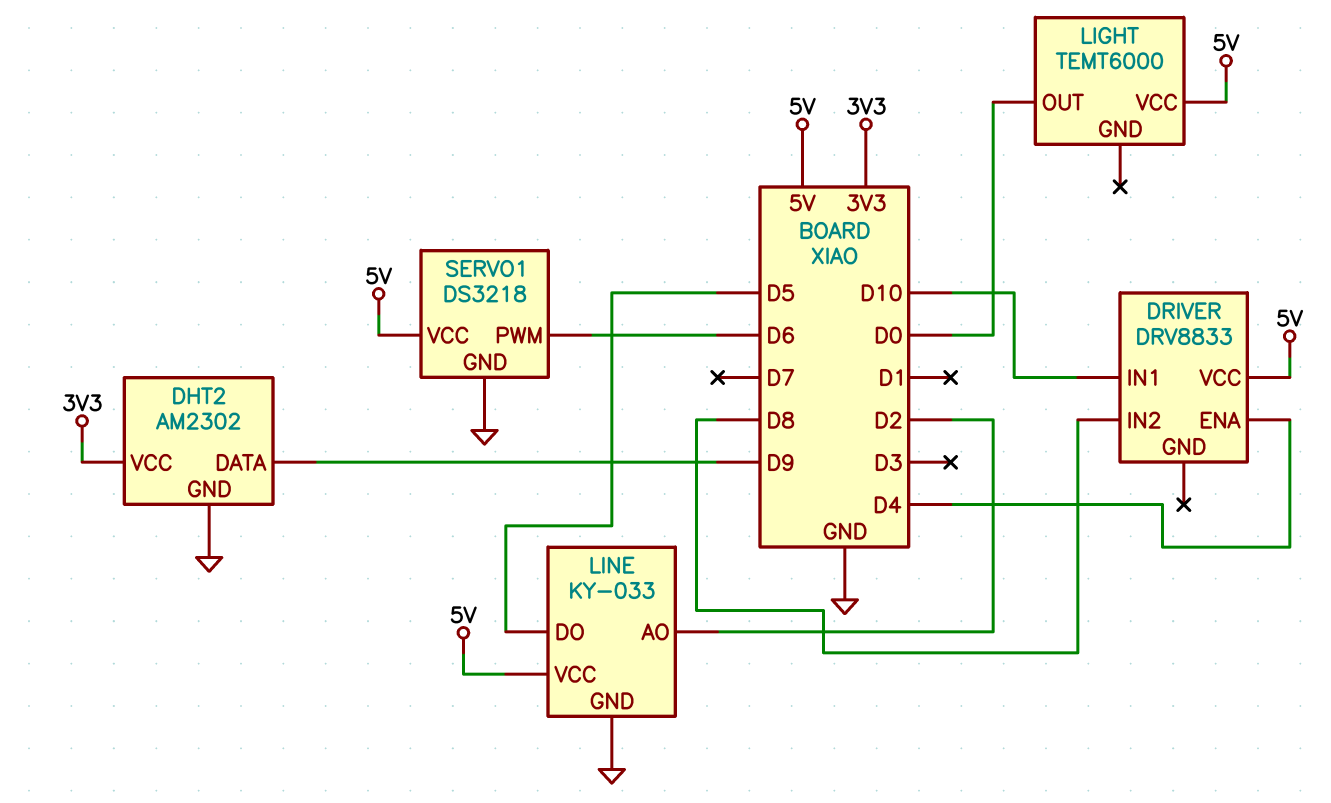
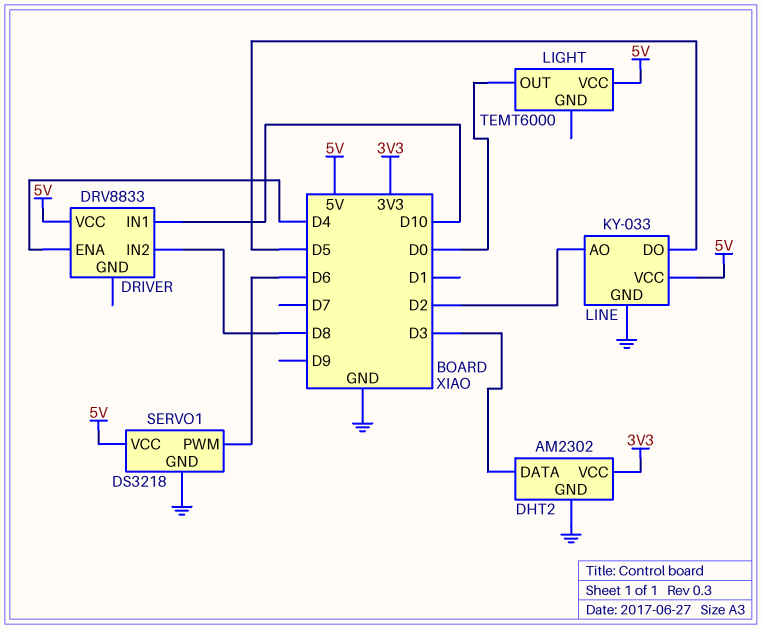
DHT2 pin DATA: D9 -> D3

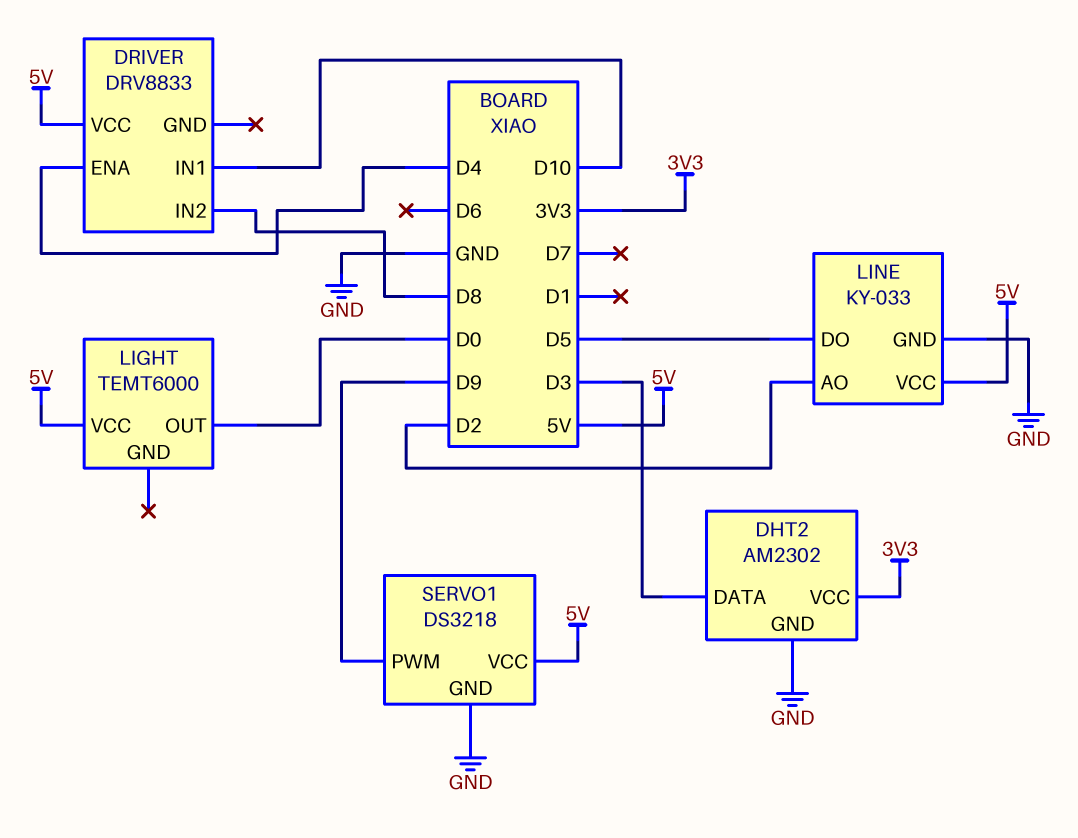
SERVO1 pin PWM: D6 -> D9

